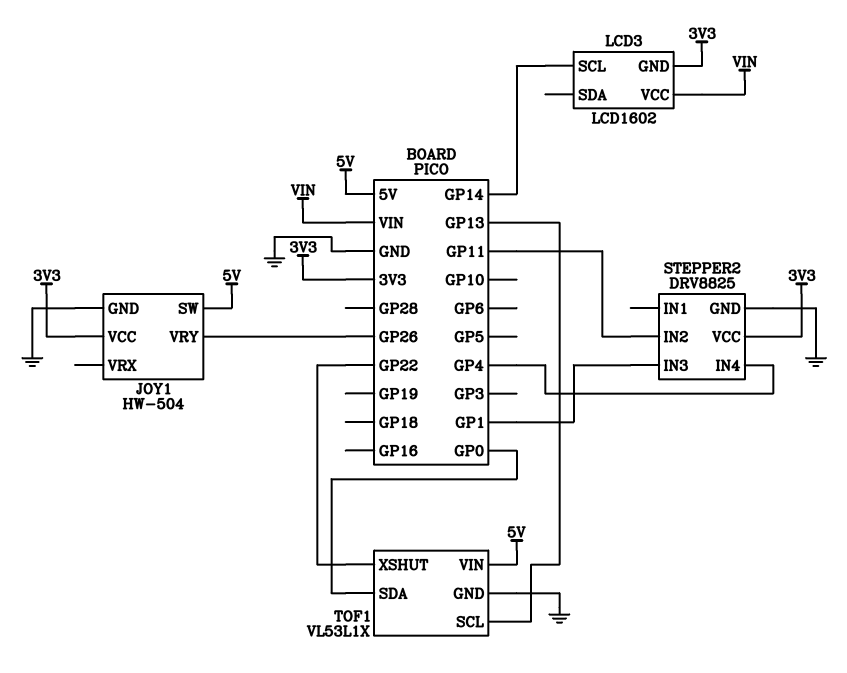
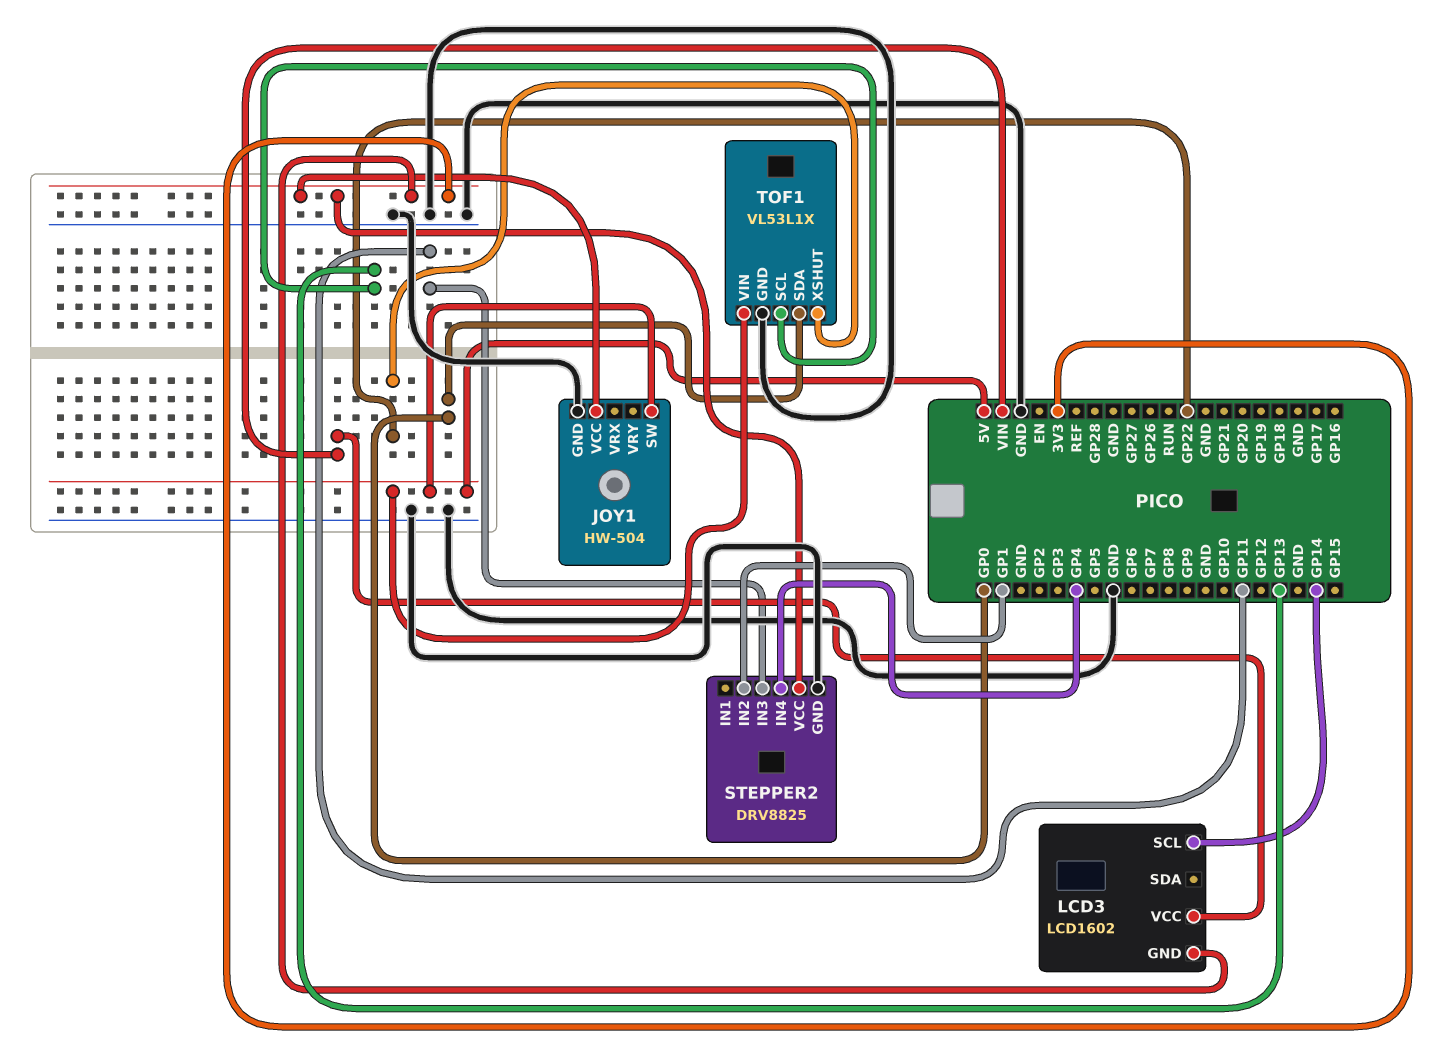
JOY1 pin VRY: GP26 -> none
STEPPER2 pin IN2: GP11 -> GP1
STEPPER2 pin IN3: GP1 -> GP11

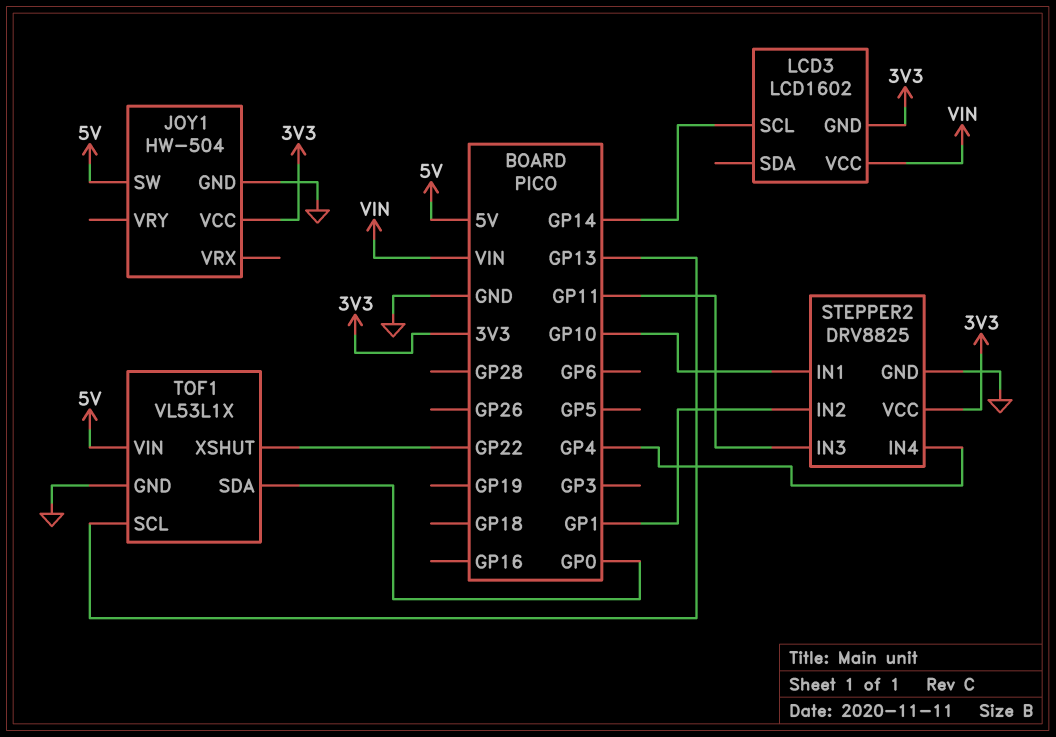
STEPPER2 pin IN1: none -> GP10

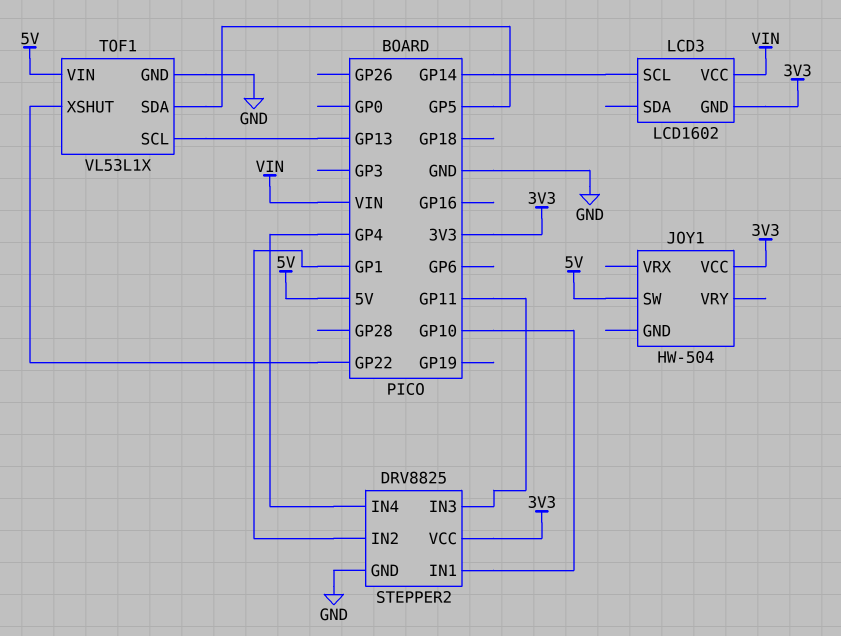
JOY1 pin GND: GND -> none
TOF1 pin SDA: GP0 -> GP5

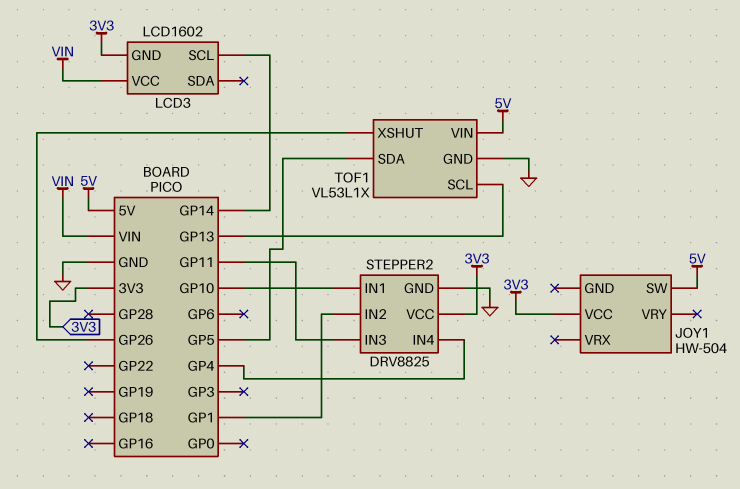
TOF1 pin XSHUT: GP22 -> GP26

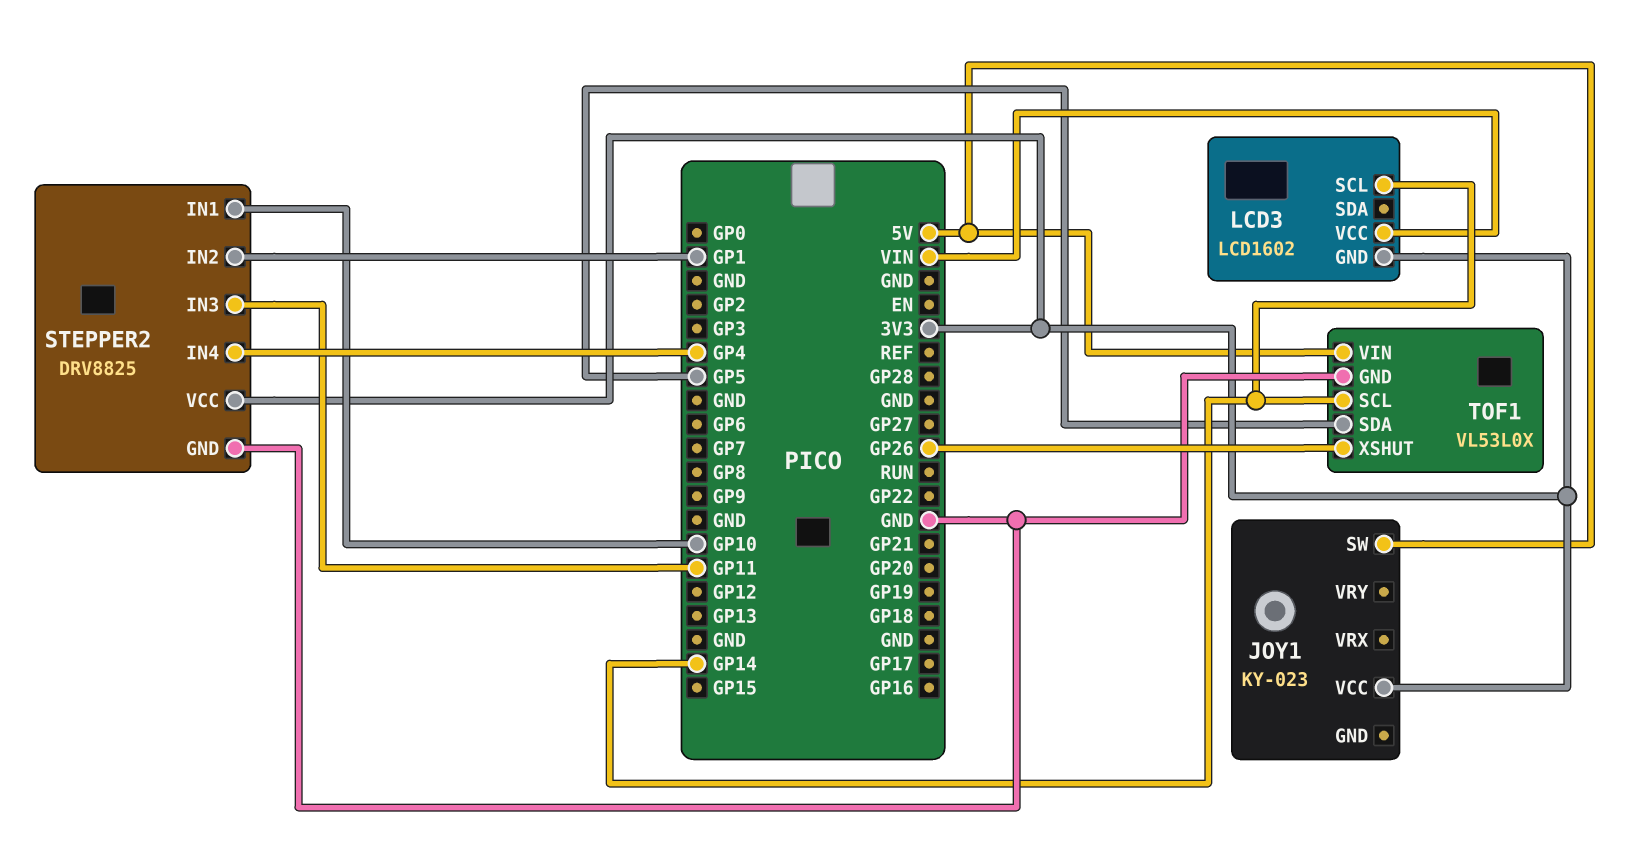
JOY1: HW-504 -> KY-023
TOF1: VL53L1X -> VL53L0X
TOF1 pin SCL: GP13 -> GP14

